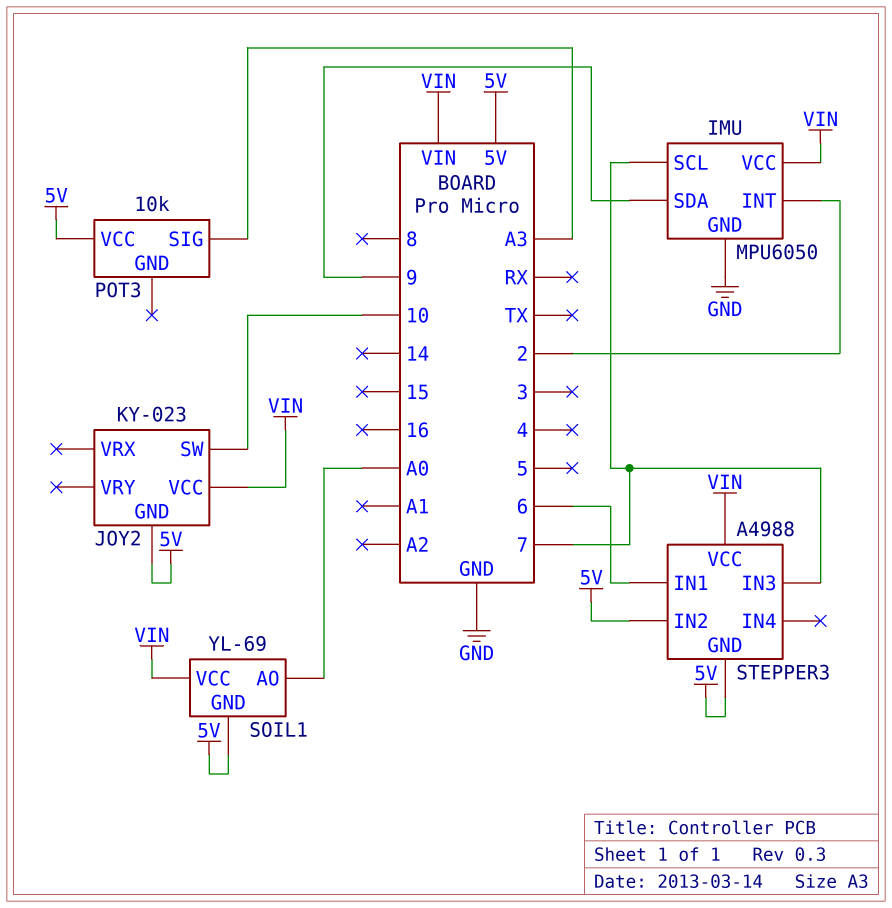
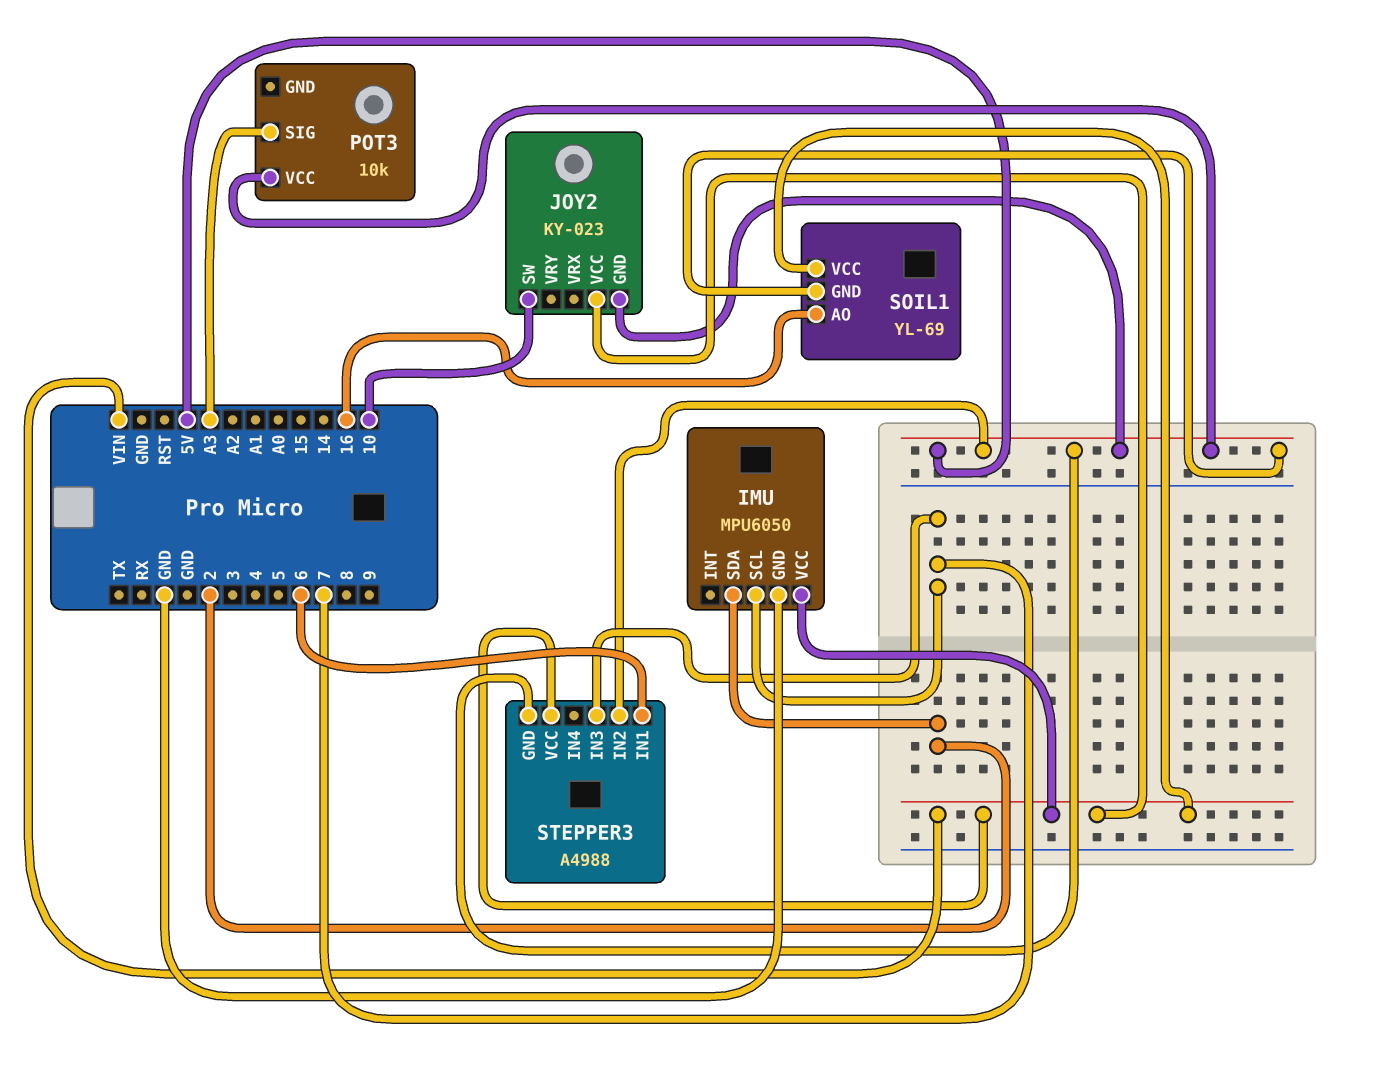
IMU pin INT: 2 -> none
IMU pin SDA: 9 -> 2
SOIL1 pin AO: A0 -> 16

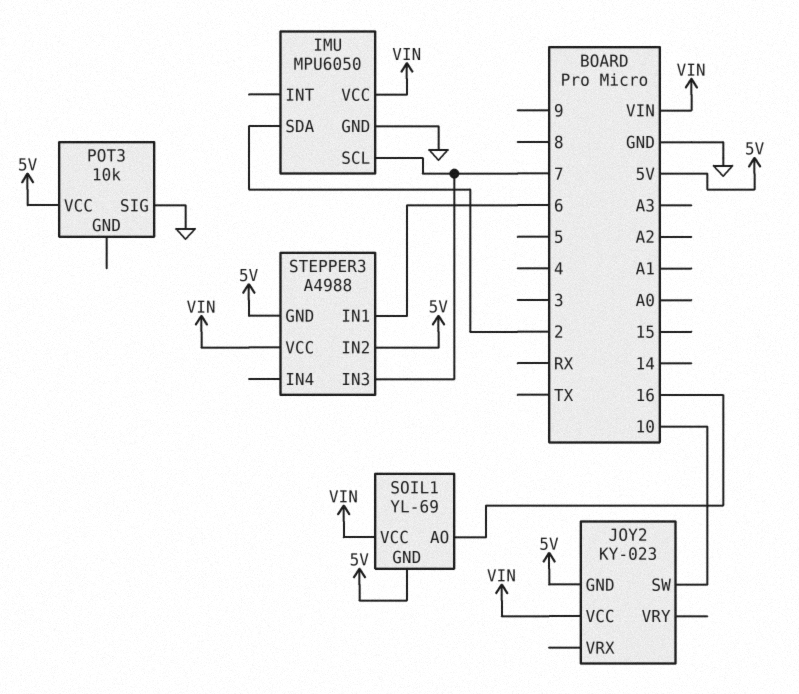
POT3 pin SIG: A3 -> GND

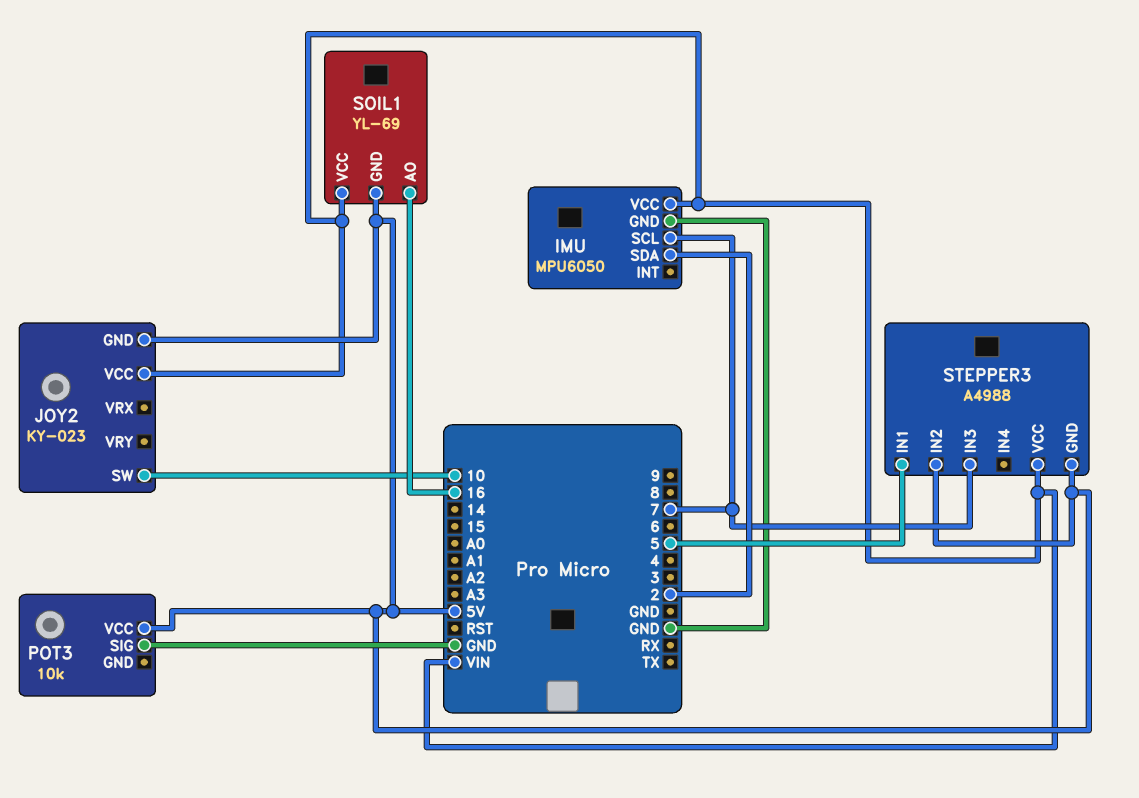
STEPPER3 pin IN1: 6 -> 5

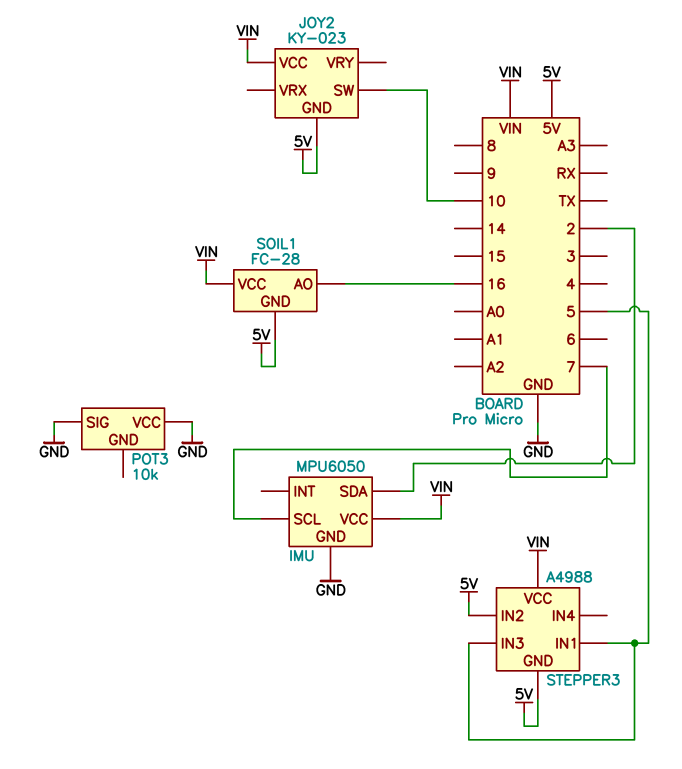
POT3 pin VCC: 5V -> GND
SOIL1: YL-69 -> FC-28
STEPPER3 pin IN3: 7 -> 5

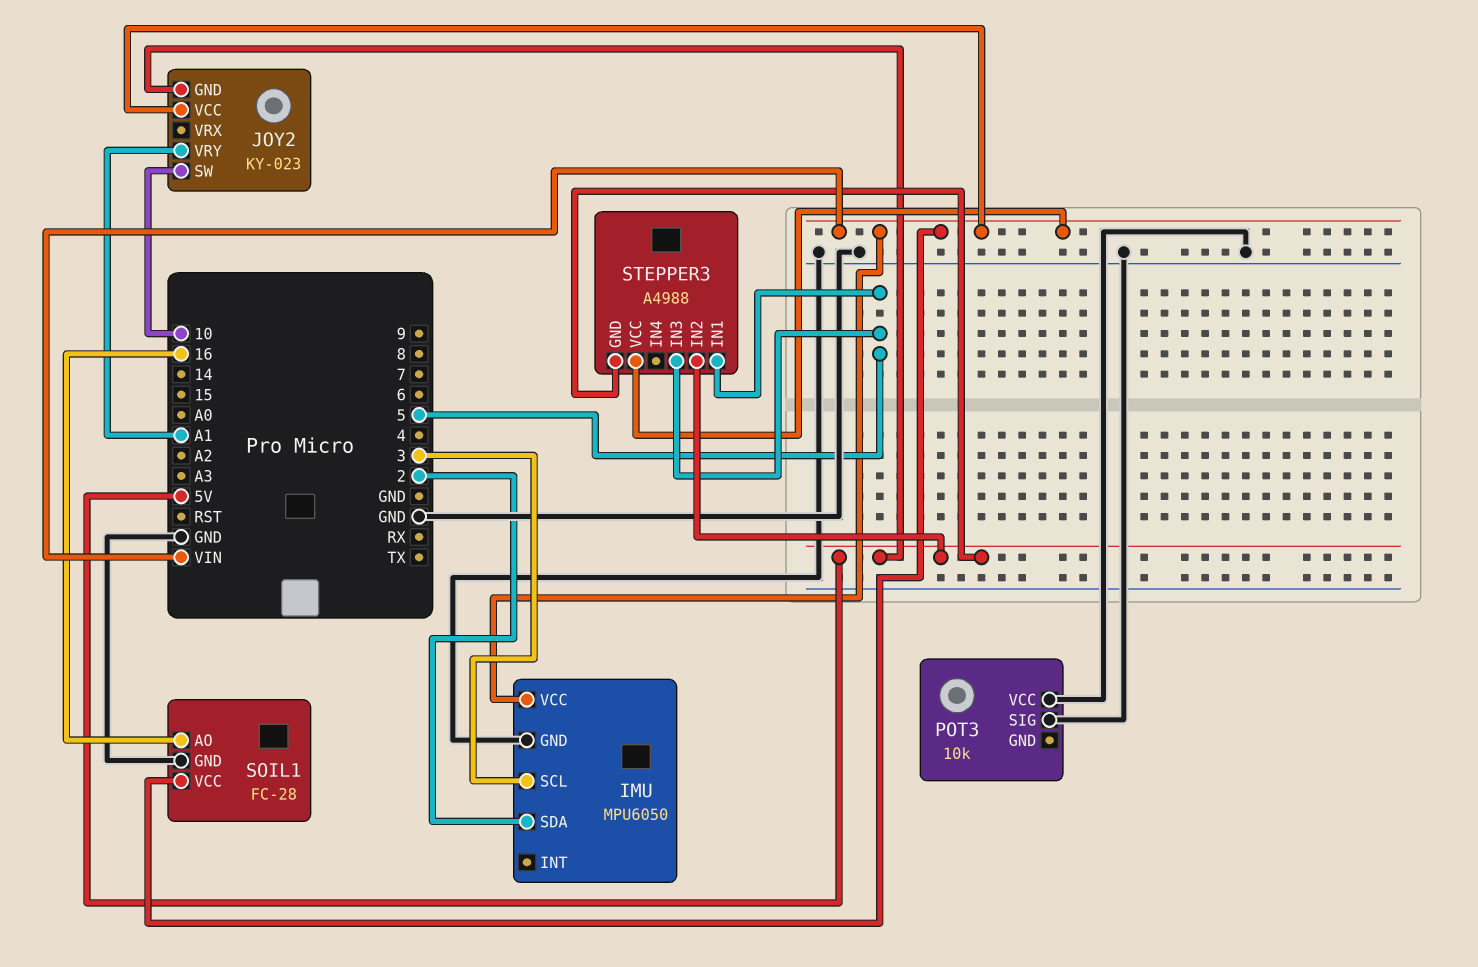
IMU pin SCL: 7 -> 3
JOY2 pin VRY: none -> A1
SOIL1 pin GND: 5V -> GND

